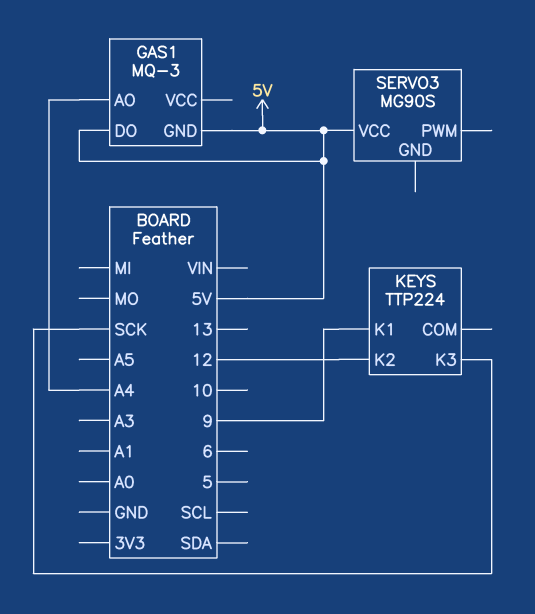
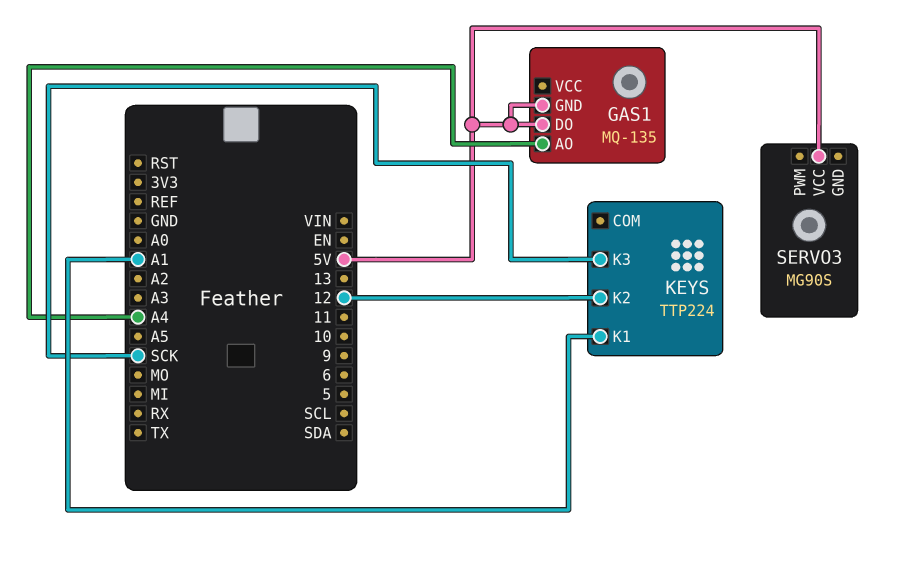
GAS1: MQ-3 -> MQ-135
KEYS pin K1: 9 -> A1

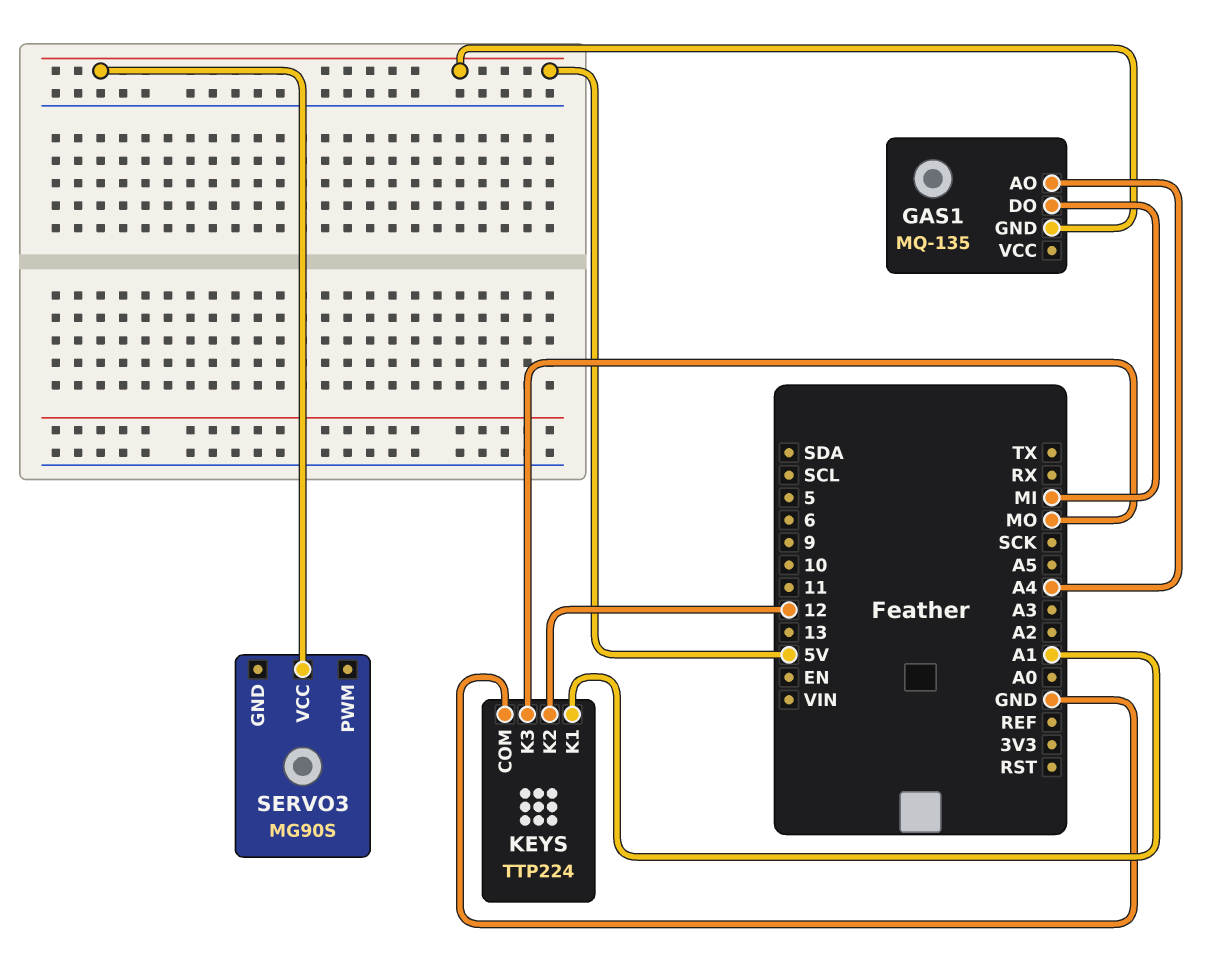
GAS1 pin DO: 5V -> MI
KEYS pin COM: none -> GND
KEYS pin K3: SCK -> MO

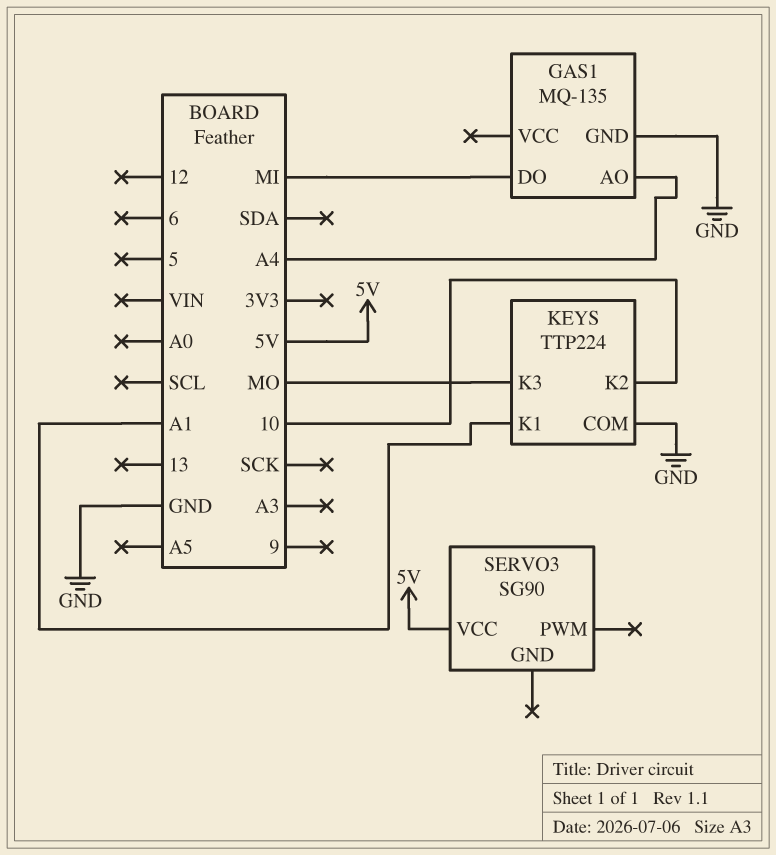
GAS1 pin GND: 5V -> GND
KEYS pin K2: 12 -> 10
SERVO3: MG90S -> SG90

